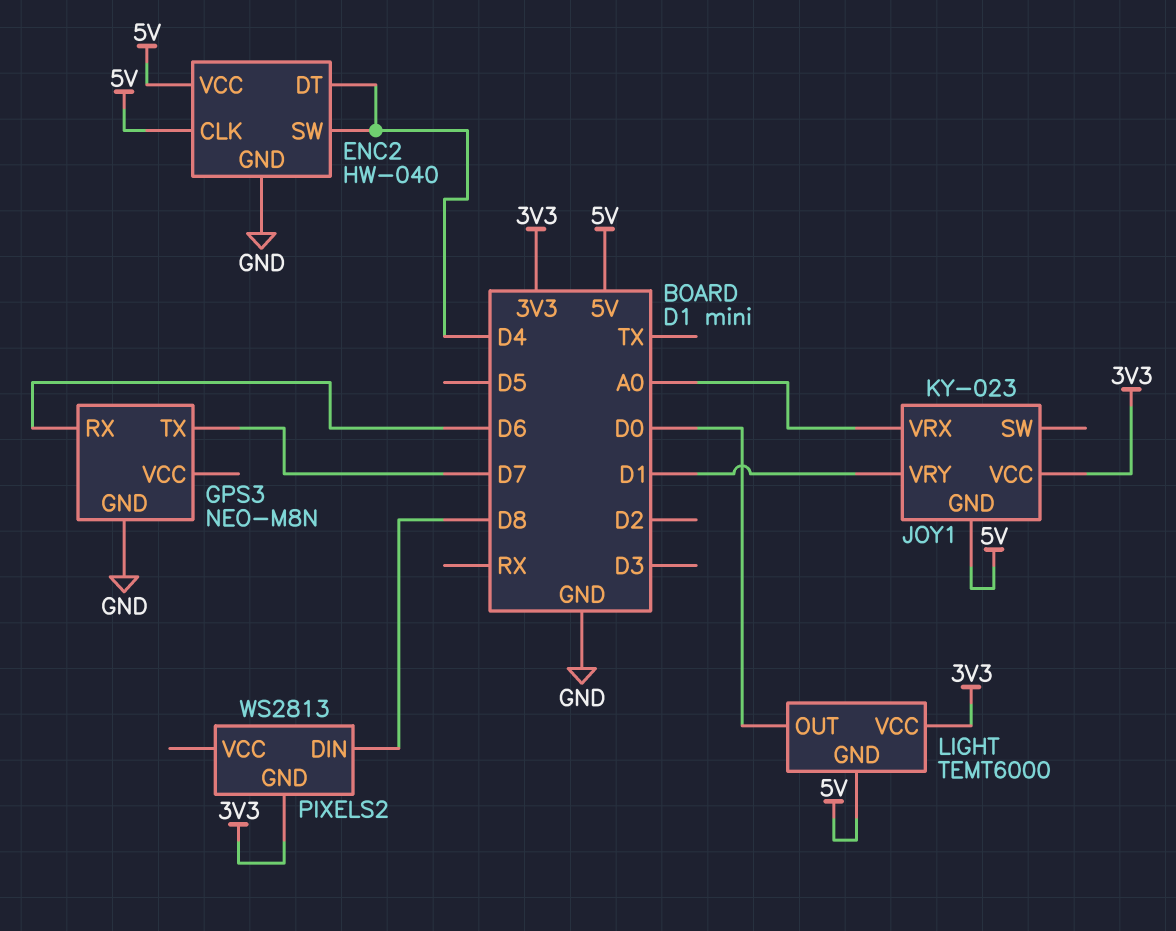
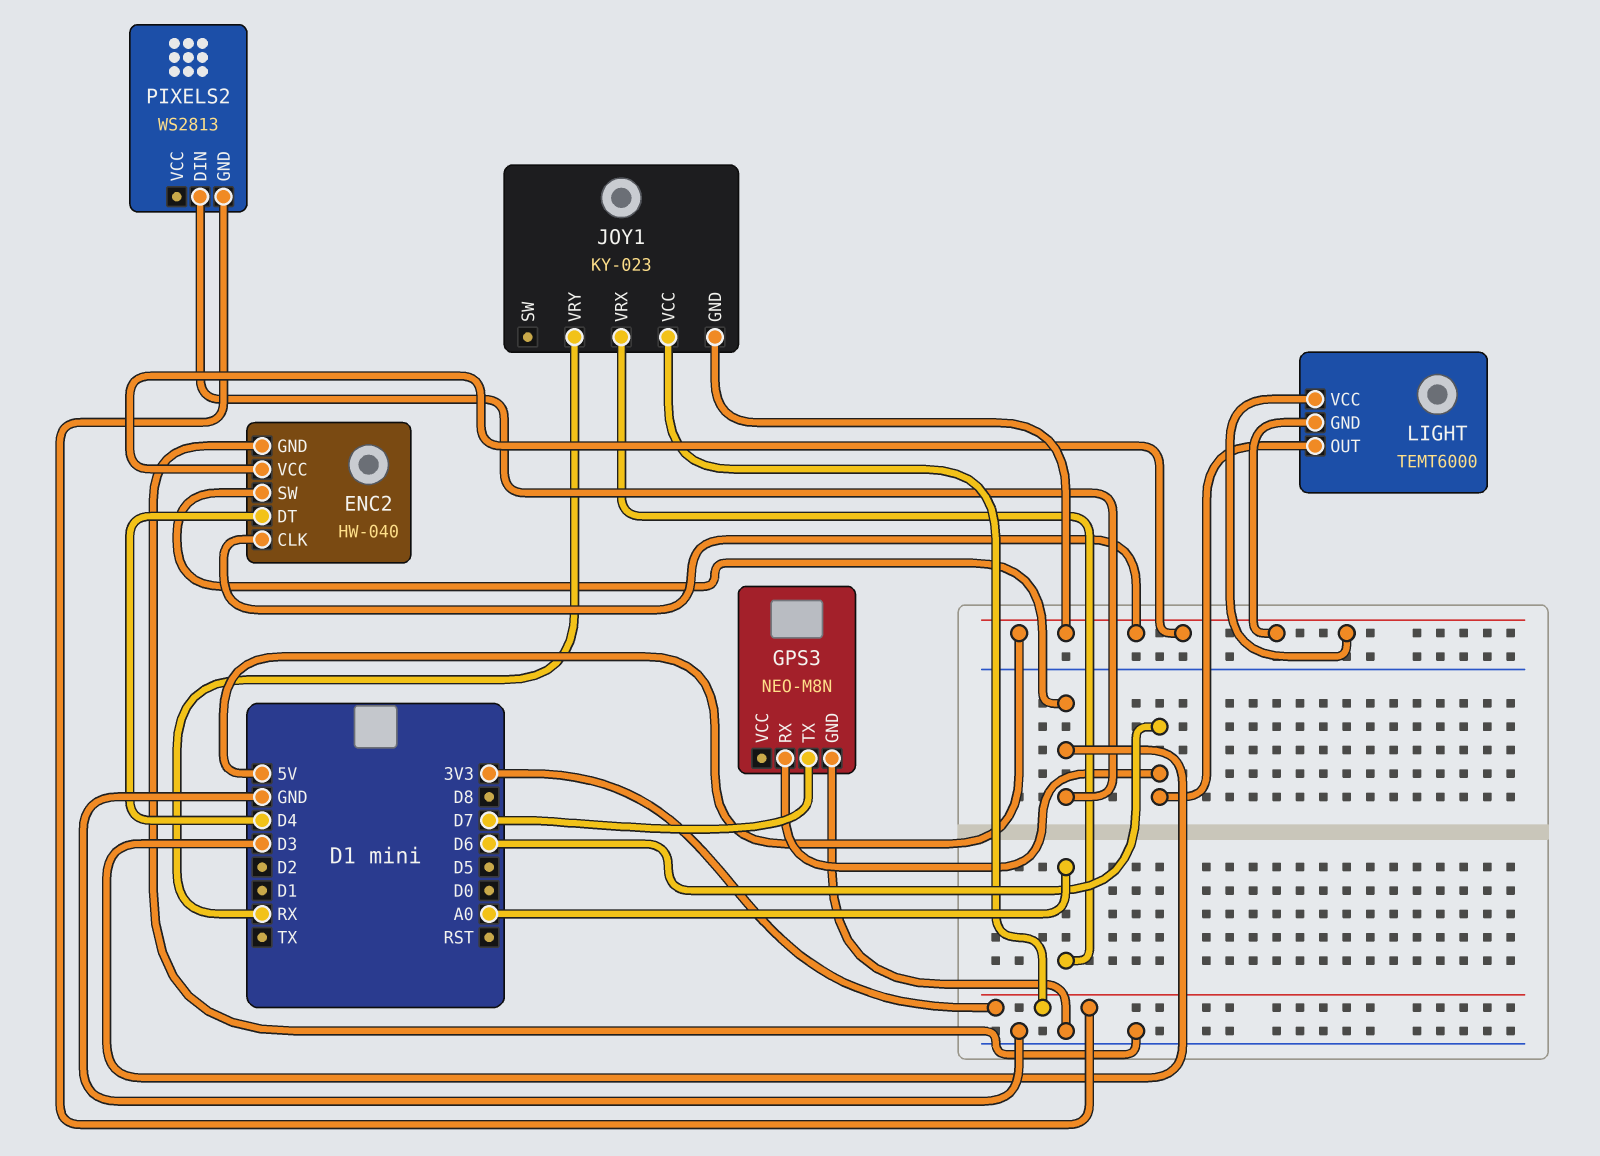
ENC2 pin SW: D4 -> D3
JOY1 pin VRY: D1 -> RX
LIGHT pin OUT: D0 -> D6
LIGHT pin VCC: 3V3 -> 5V
PIXELS2 pin DIN: D8 -> D3

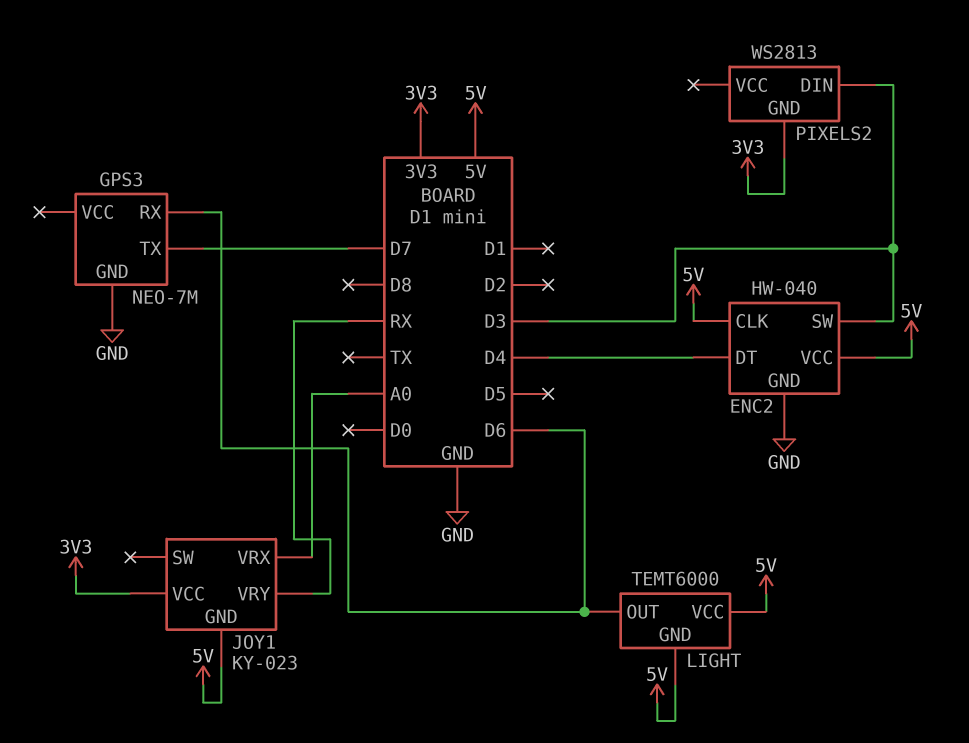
GPS3: NEO-M8N -> NEO-7M

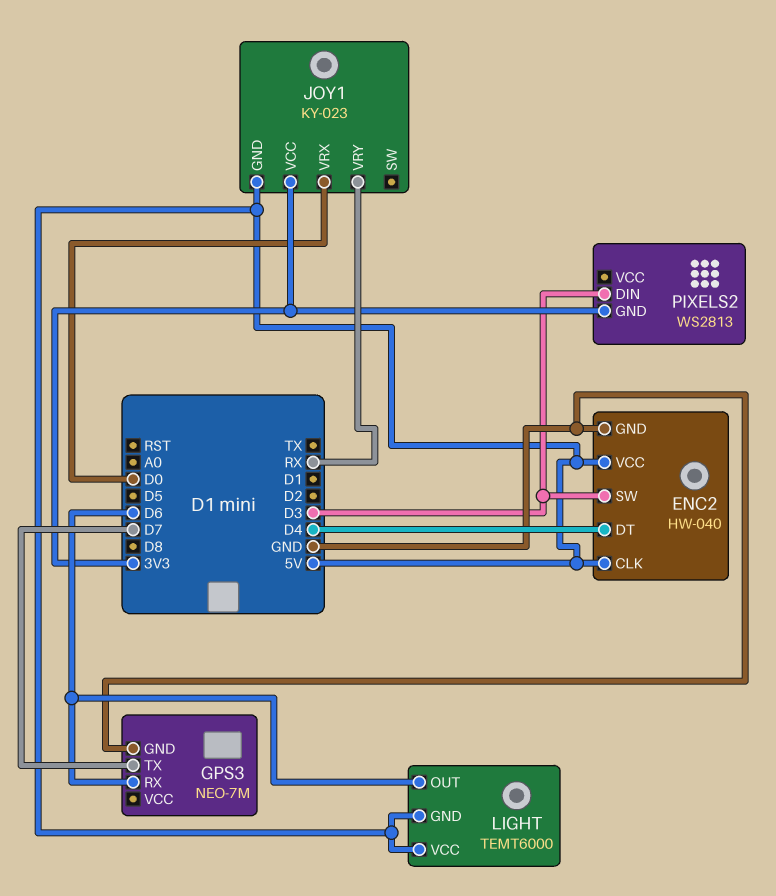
JOY1 pin VRX: A0 -> D0

